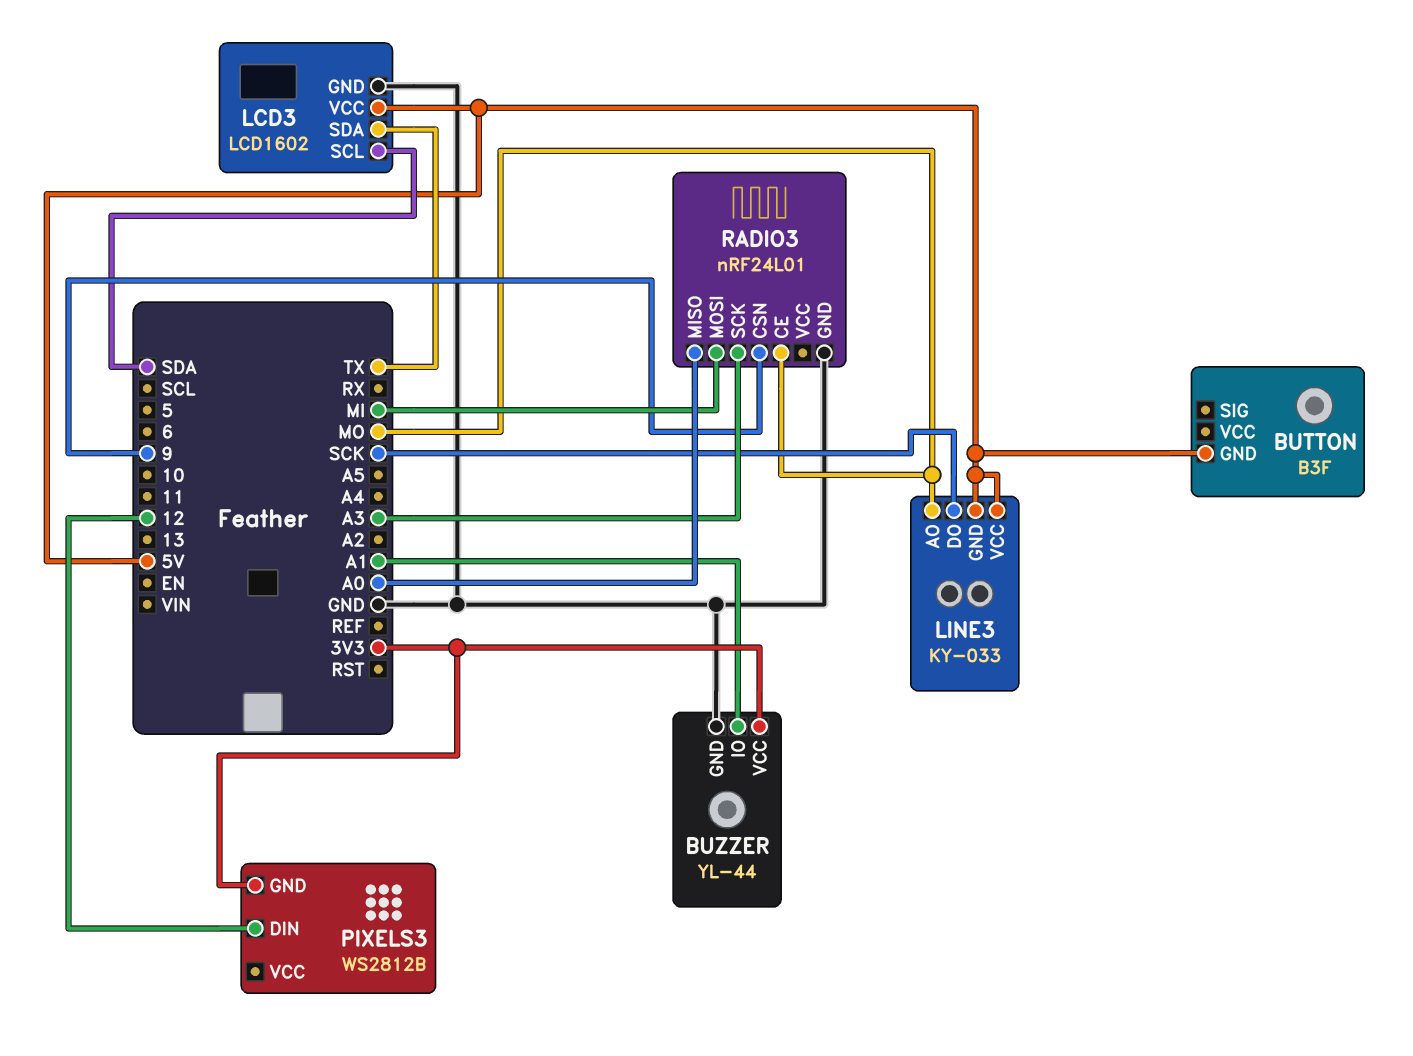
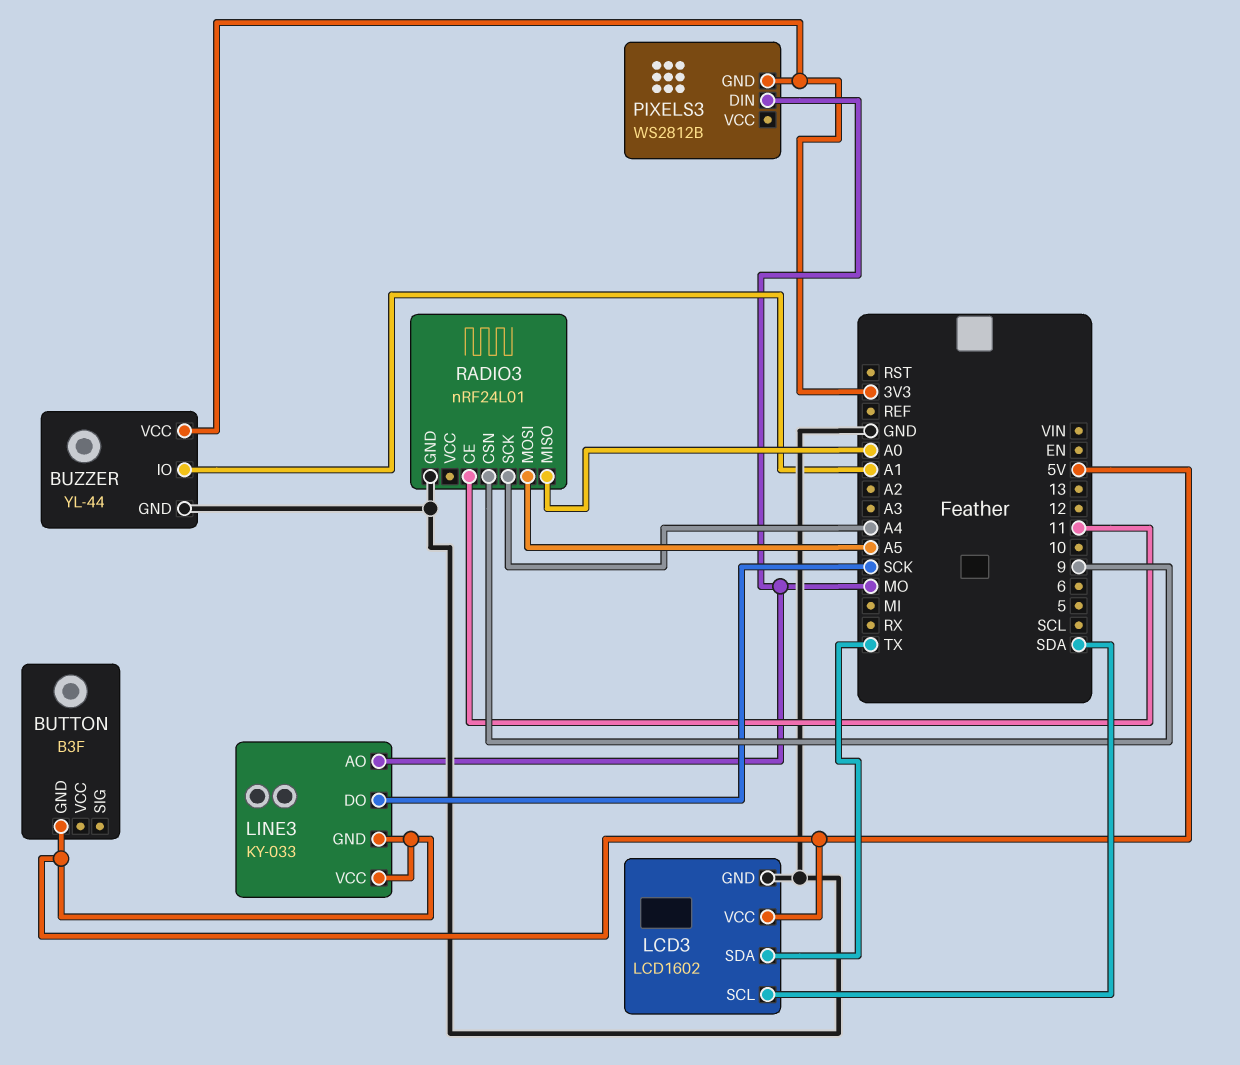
PIXELS3 pin DIN: 12 -> MO
RADIO3 pin CE: MO -> 11
RADIO3 pin MOSI: MI -> A5
RADIO3 pin SCK: A3 -> A4

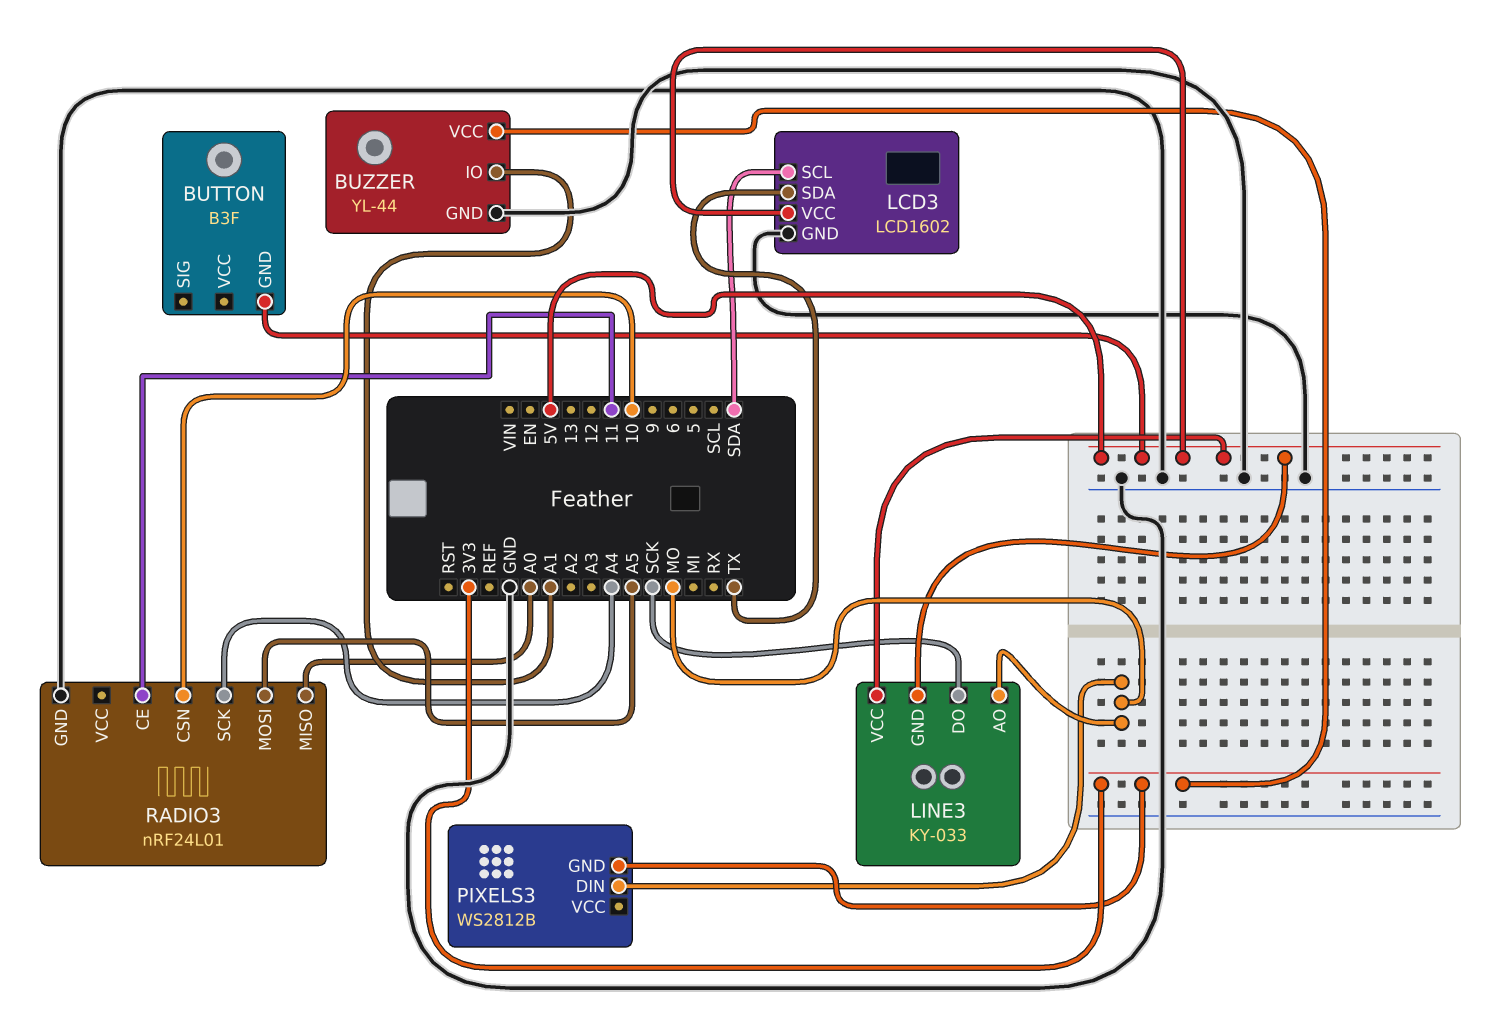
RADIO3 pin CSN: 9 -> 10

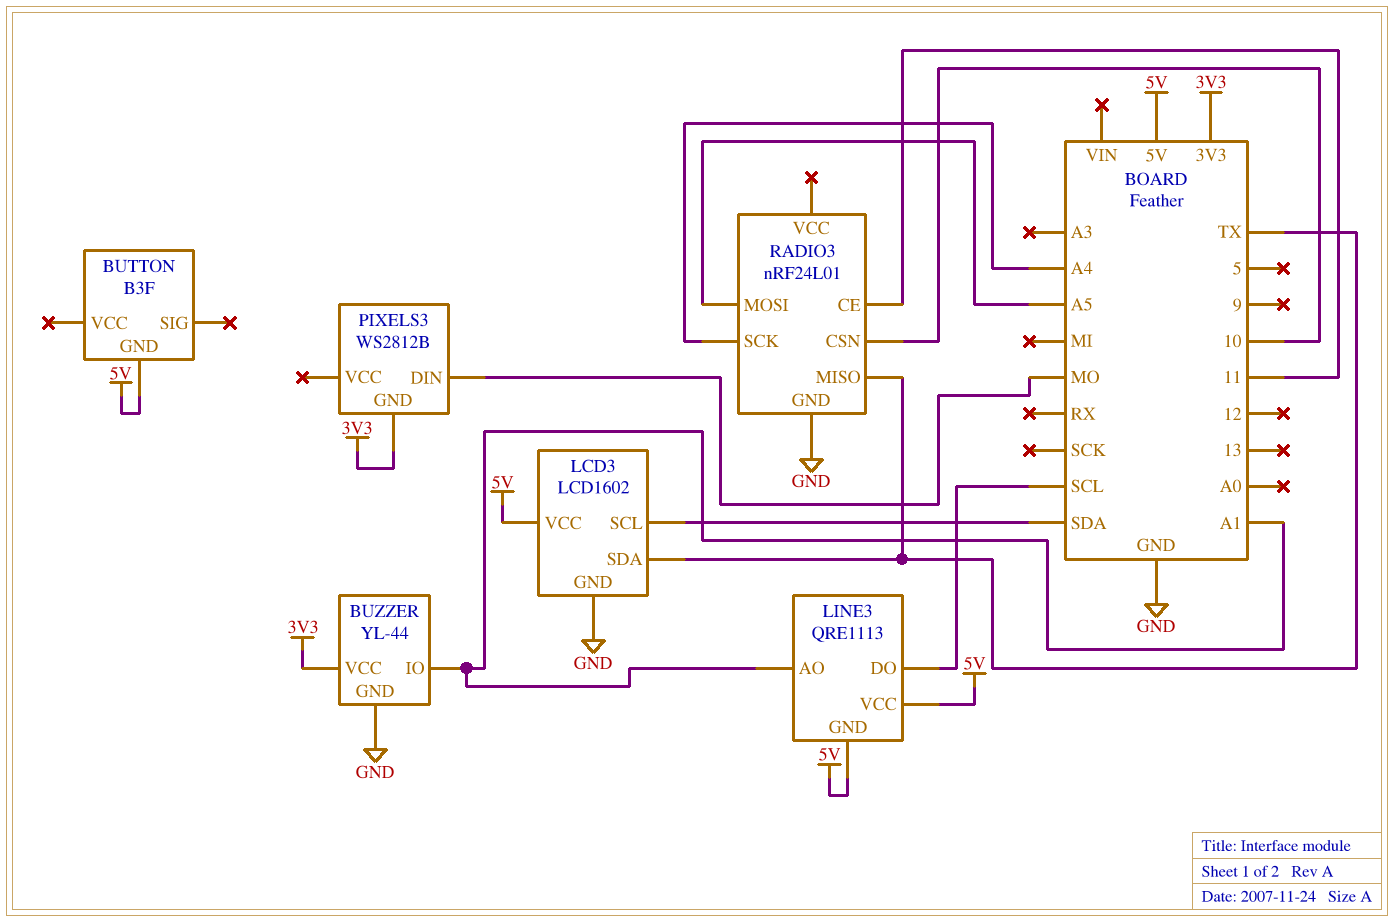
LINE3: KY-033 -> QRE1113
LINE3 pin AO: MO -> A1
LINE3 pin DO: SCK -> SCL
RADIO3 pin MISO: A0 -> TX

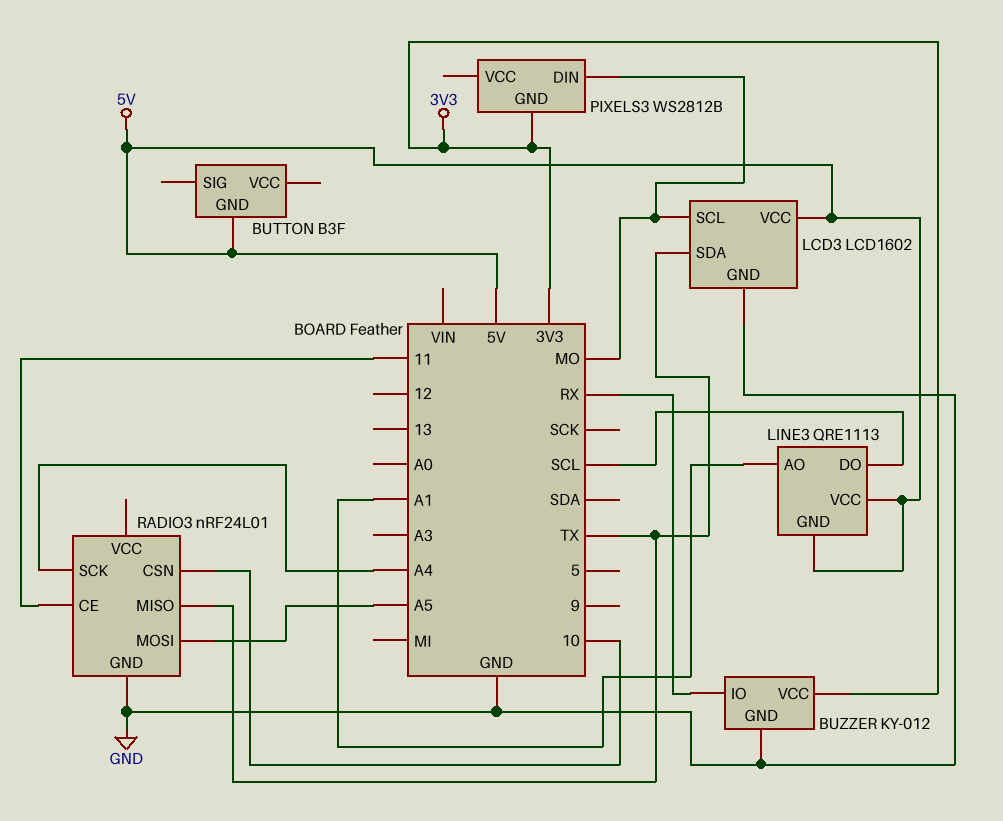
BUZZER: YL-44 -> KY-012
BUZZER pin IO: A1 -> RX
LCD3 pin SCL: SDA -> MO

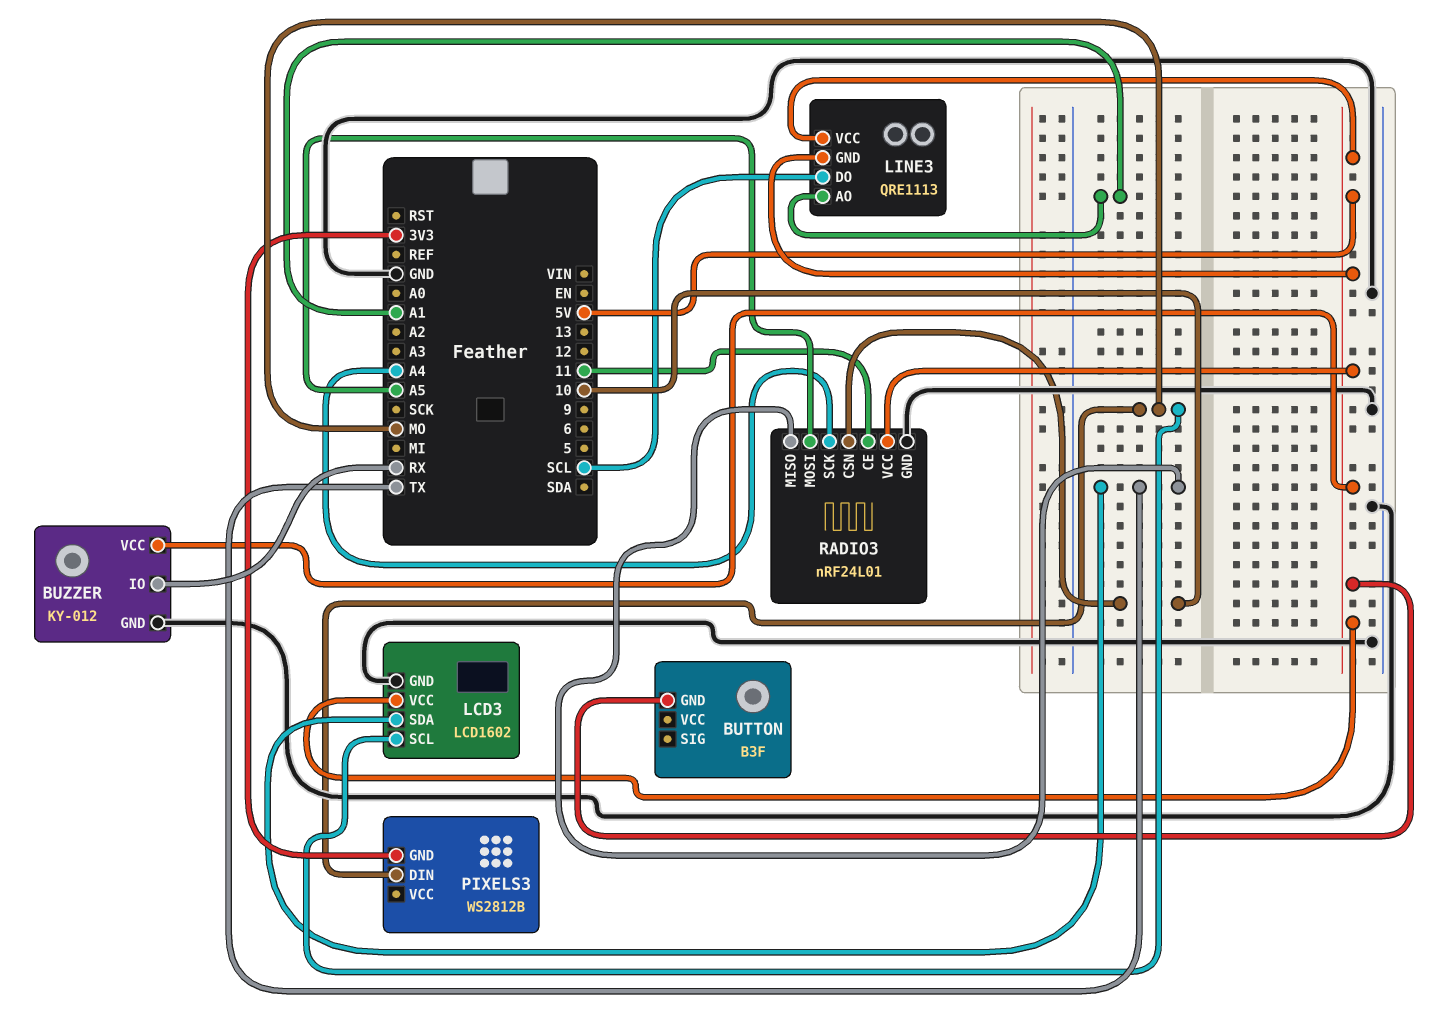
BUZZER pin VCC: 3V3 -> 5V
RADIO3 pin VCC: none -> 5V

